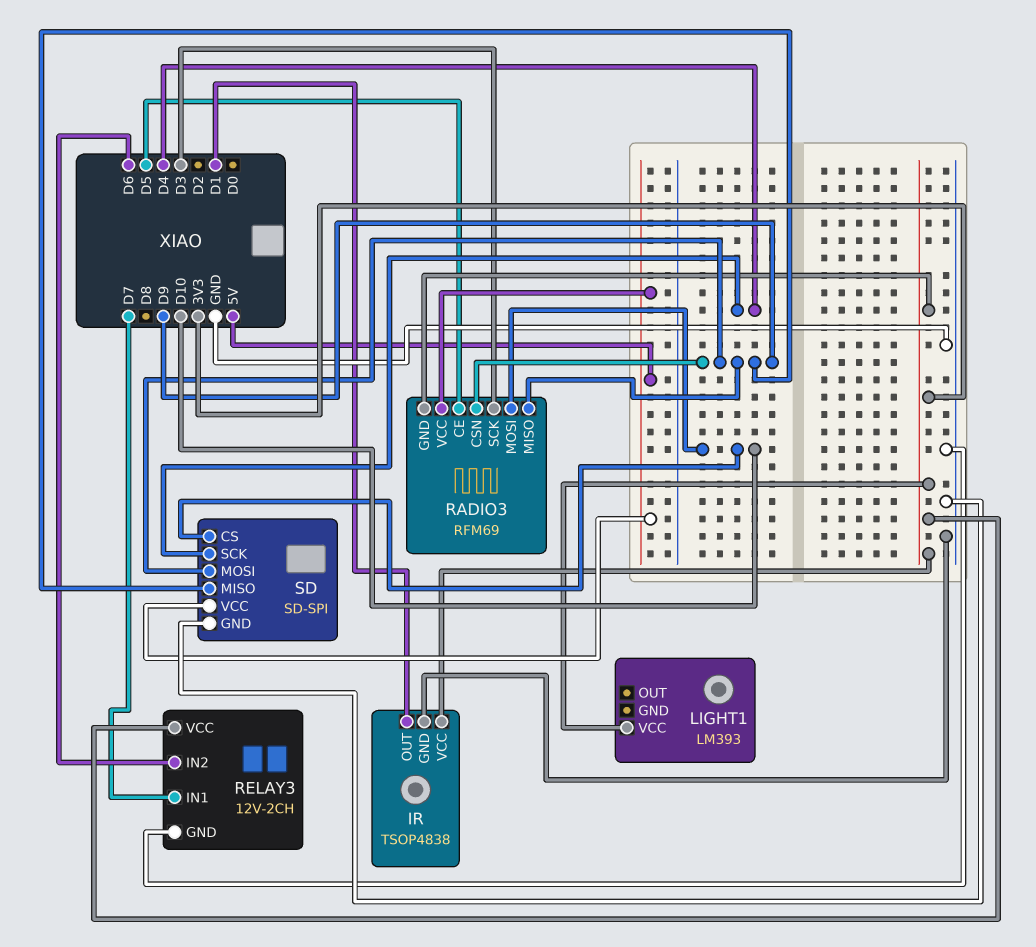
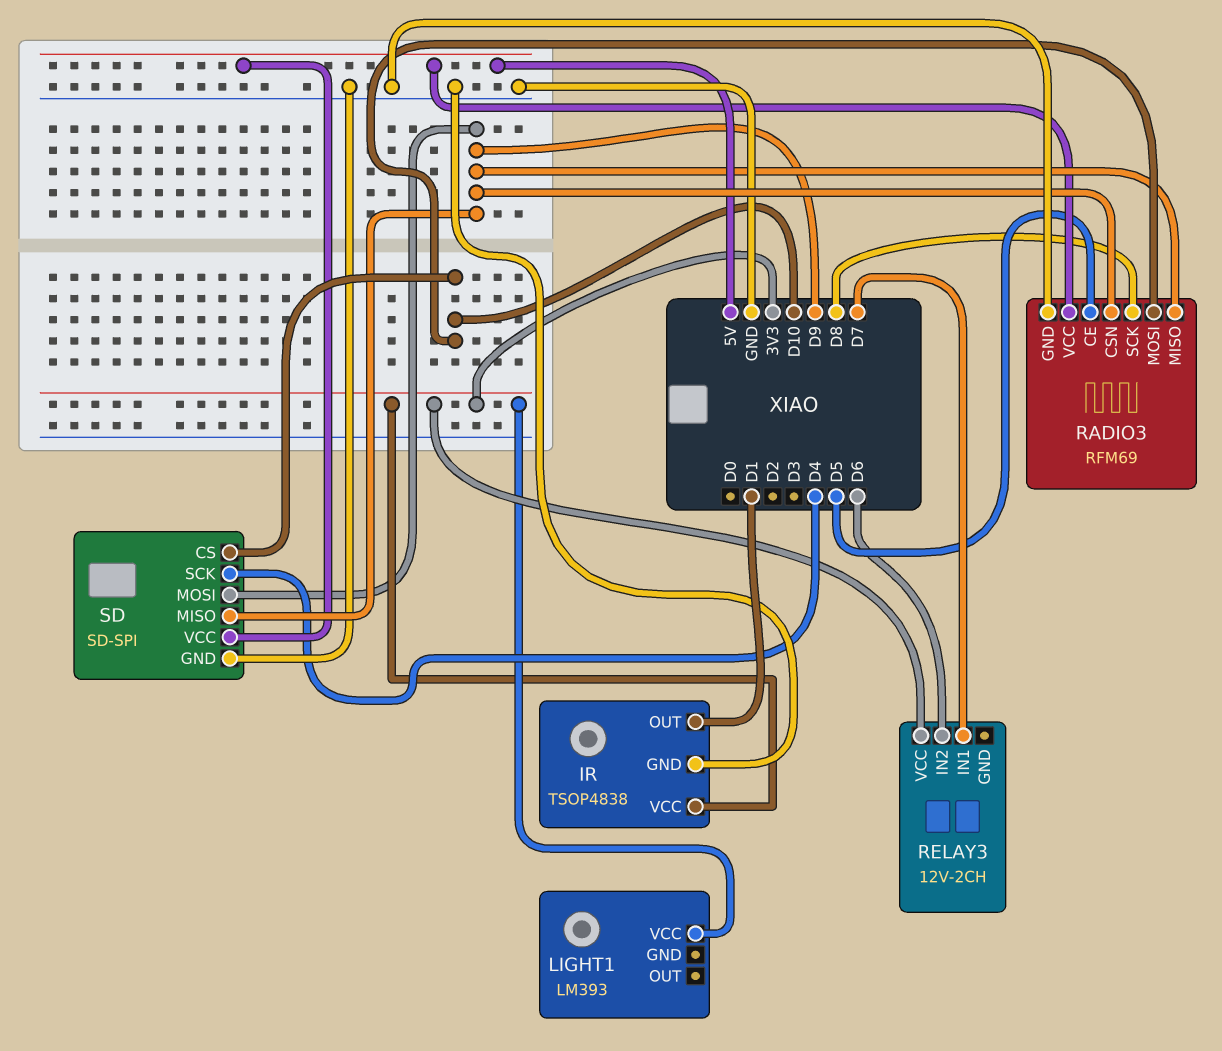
RADIO3 pin GND: 3V3 -> GND
RADIO3 pin SCK: D3 -> D8
RELAY3 pin GND: GND -> none

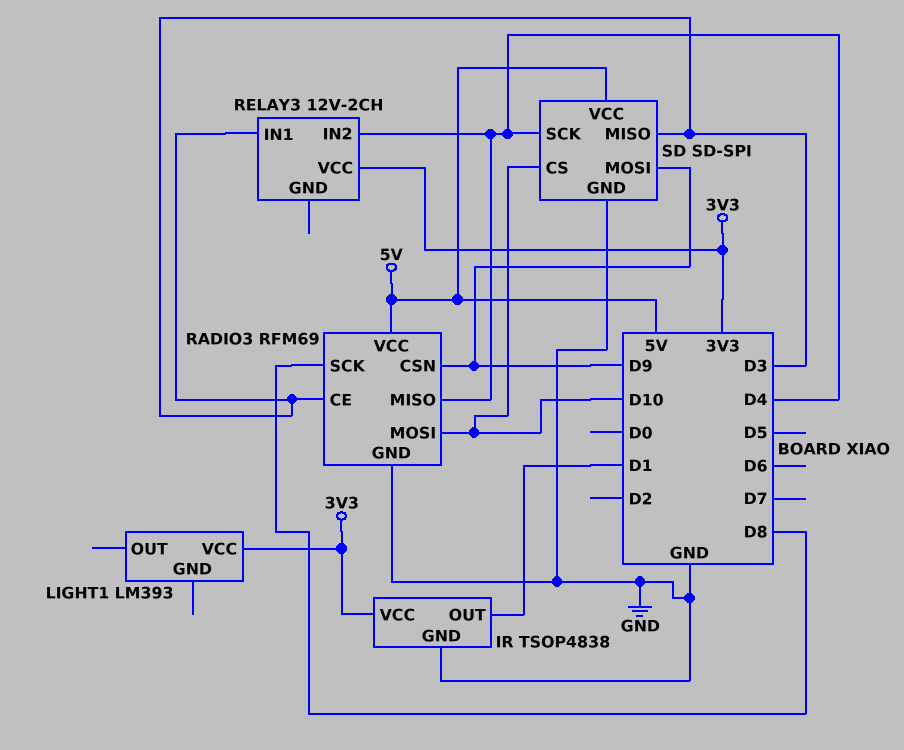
RADIO3 pin CE: D5 -> D3
RADIO3 pin MISO: D9 -> D4
RELAY3 pin IN1: D7 -> D3
RELAY3 pin IN2: D6 -> D4
SD pin MISO: D9 -> D3

